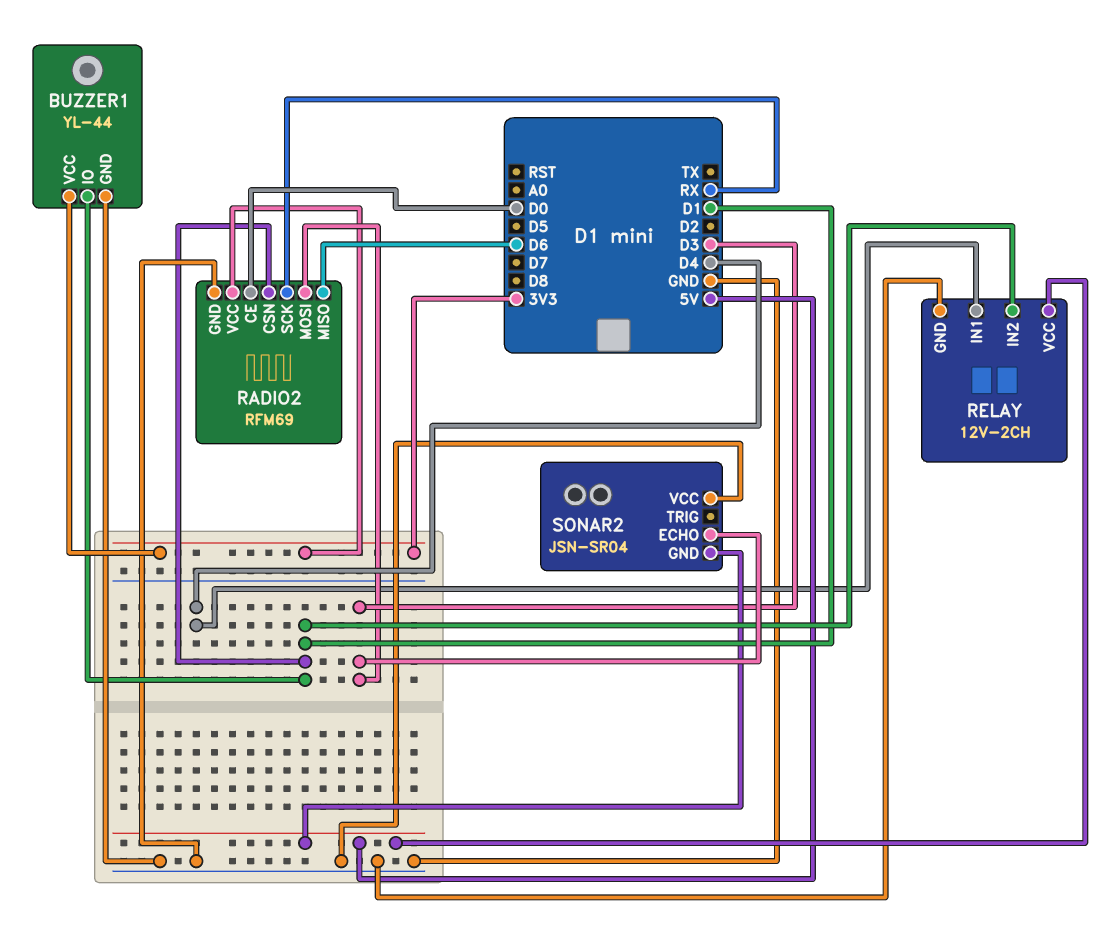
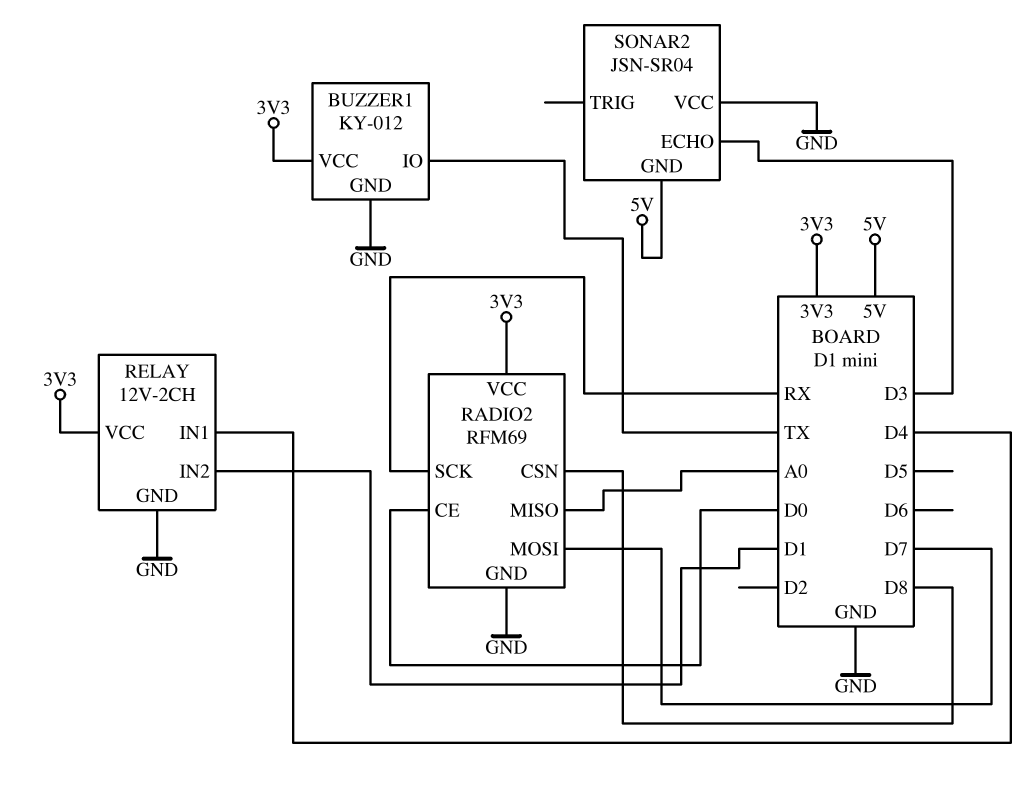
BUZZER1: YL-44 -> KY-012
BUZZER1 pin IO: D1 -> TX
RADIO2 pin CSN: D1 -> D8
RADIO2 pin MISO: D6 -> A0
RADIO2 pin MOSI: D3 -> D7
RELAY pin VCC: 5V -> 3V3

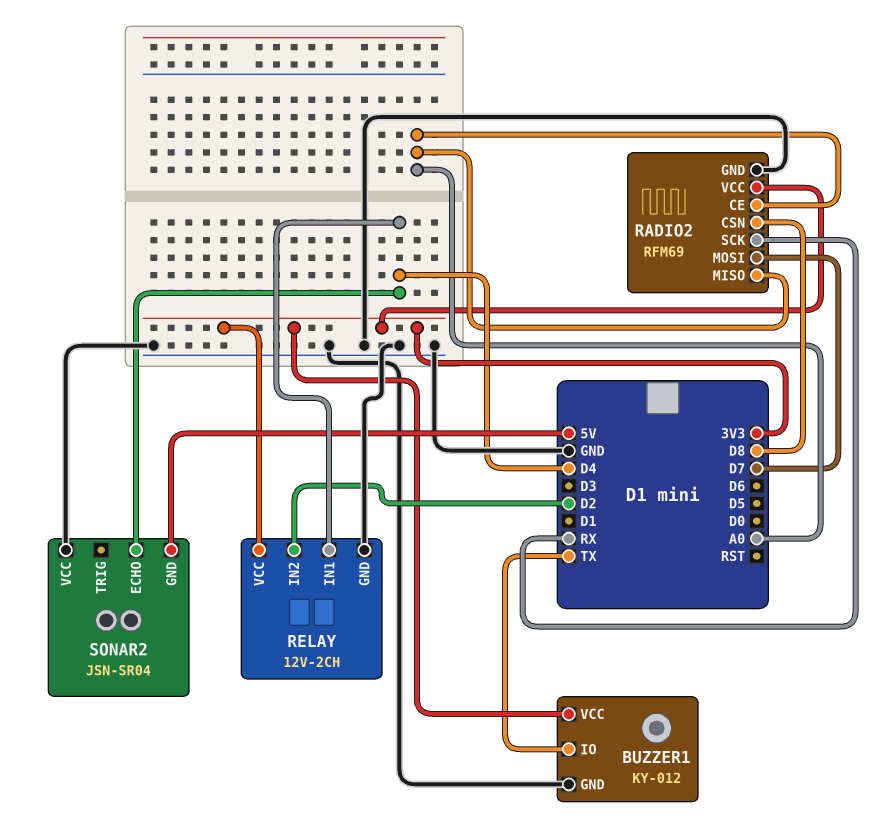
RADIO2 pin CE: D0 -> A0
RELAY pin IN2: D1 -> D2
SONAR2 pin ECHO: D3 -> D4

